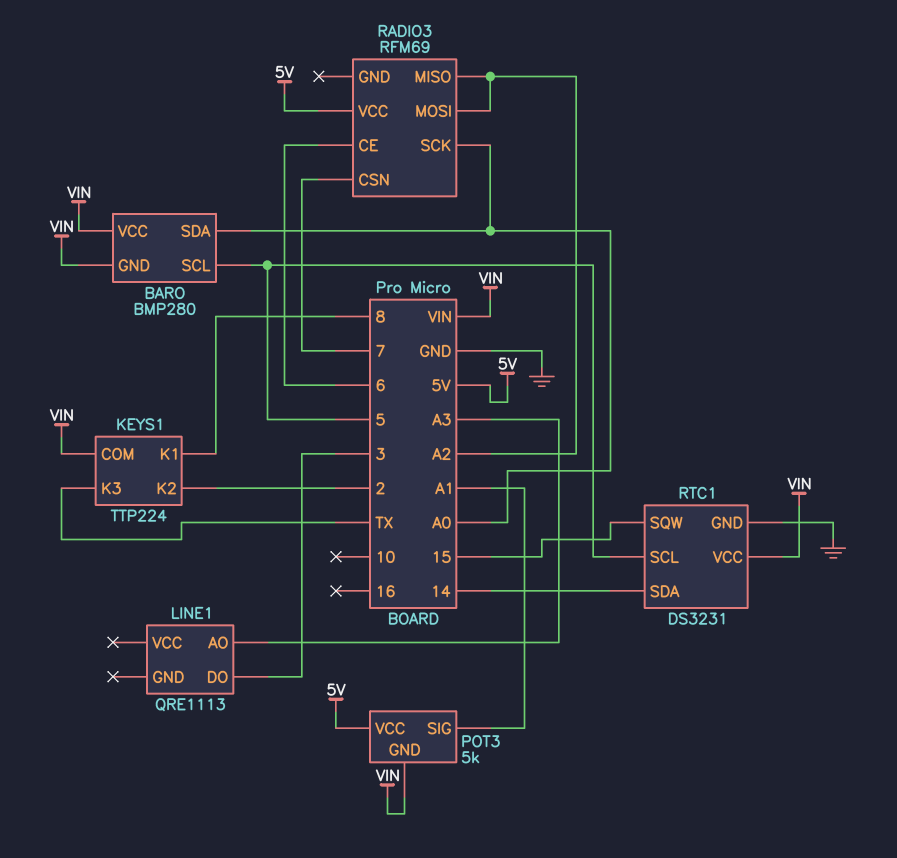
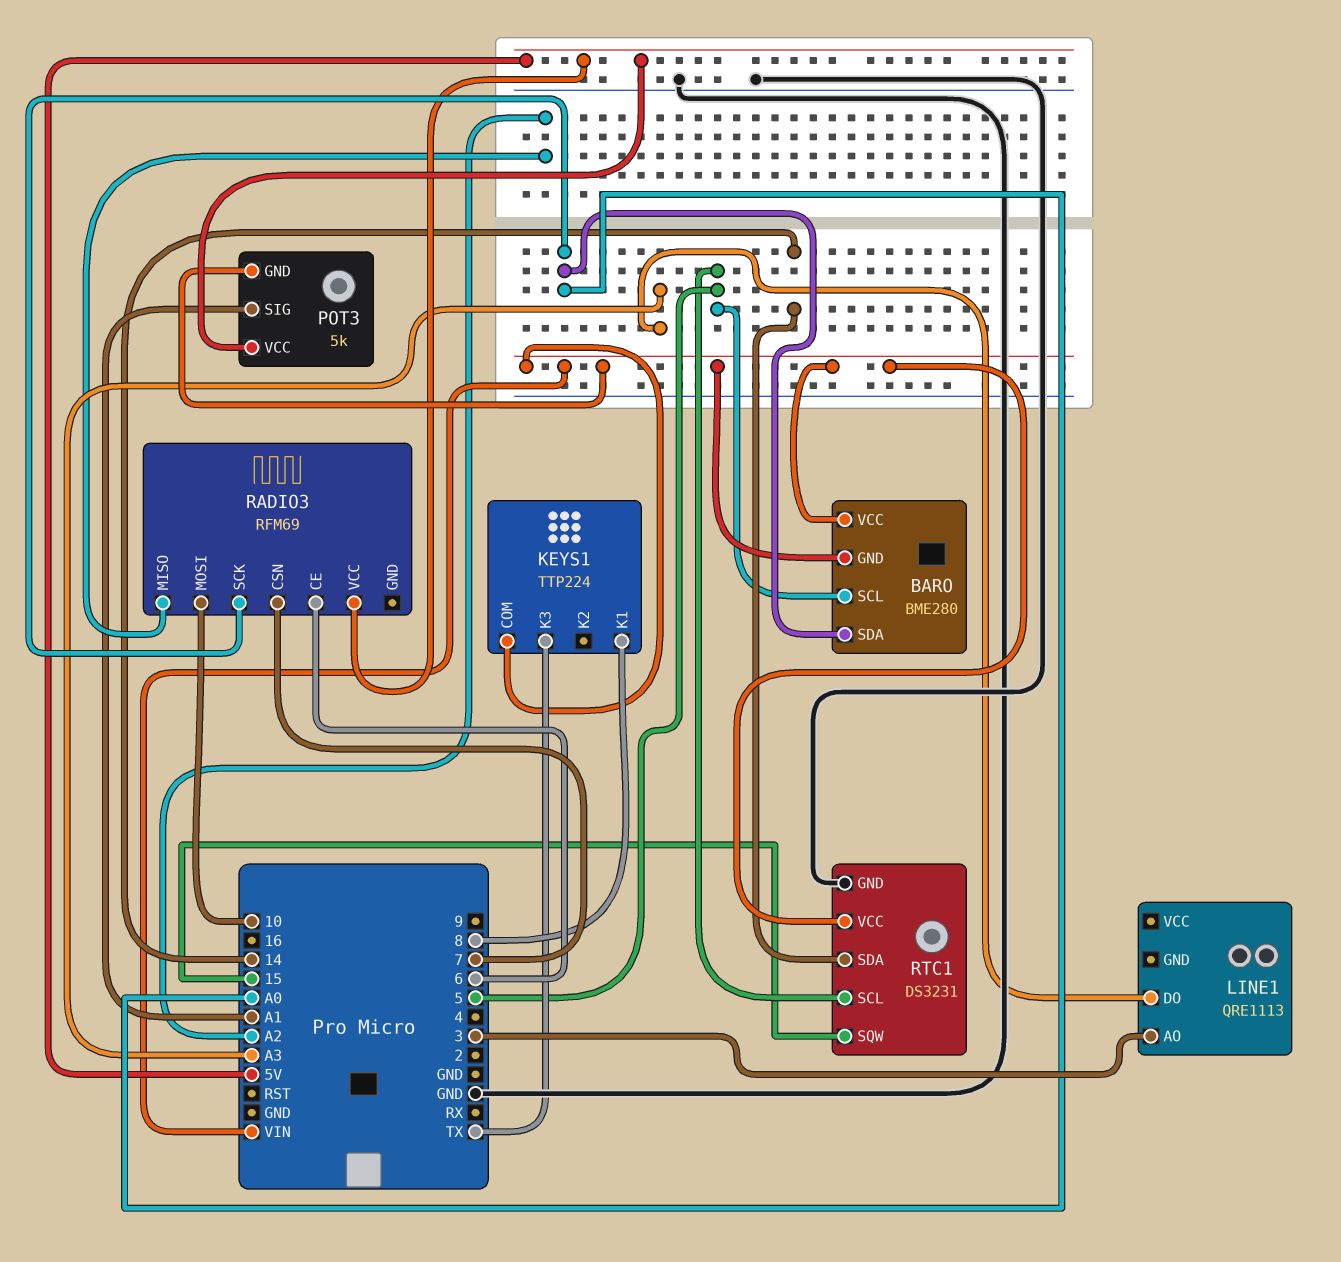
BARO: BMP280 -> BME280
KEYS1 pin K2: 2 -> none
LINE1 pin AO: A3 -> 3
LINE1 pin DO: 3 -> A3
RADIO3 pin MOSI: A2 -> 10

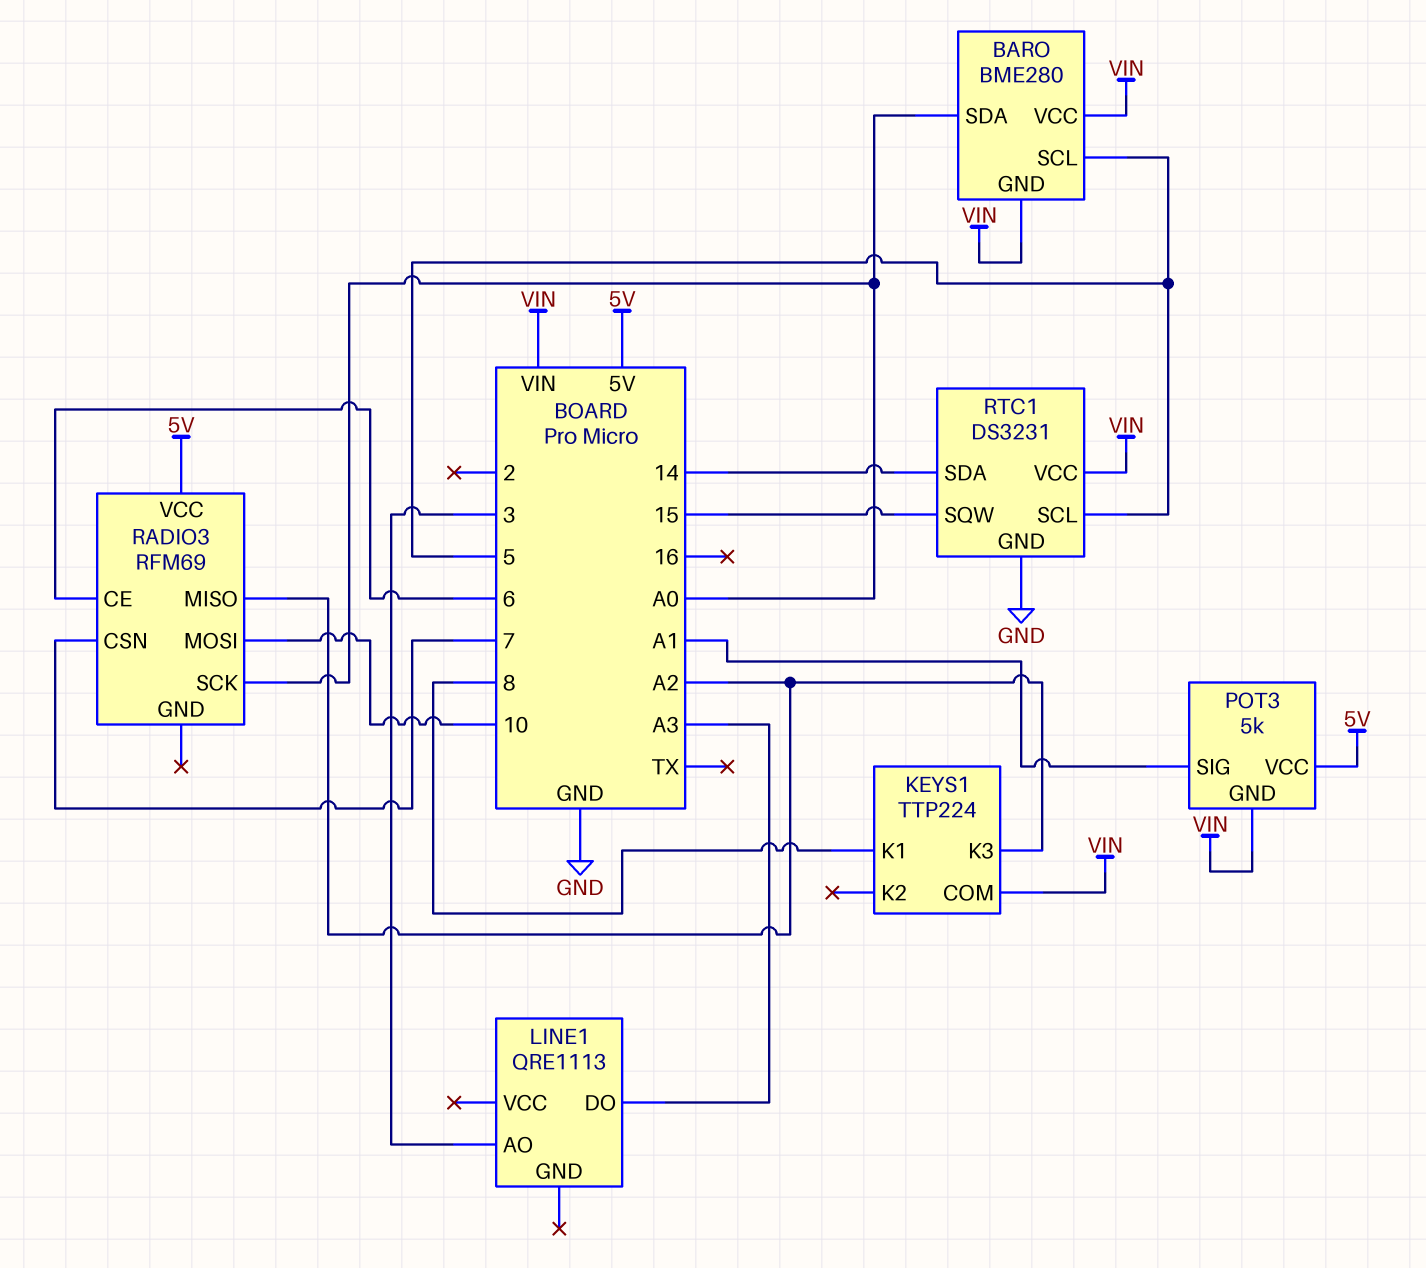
KEYS1 pin K3: TX -> A2

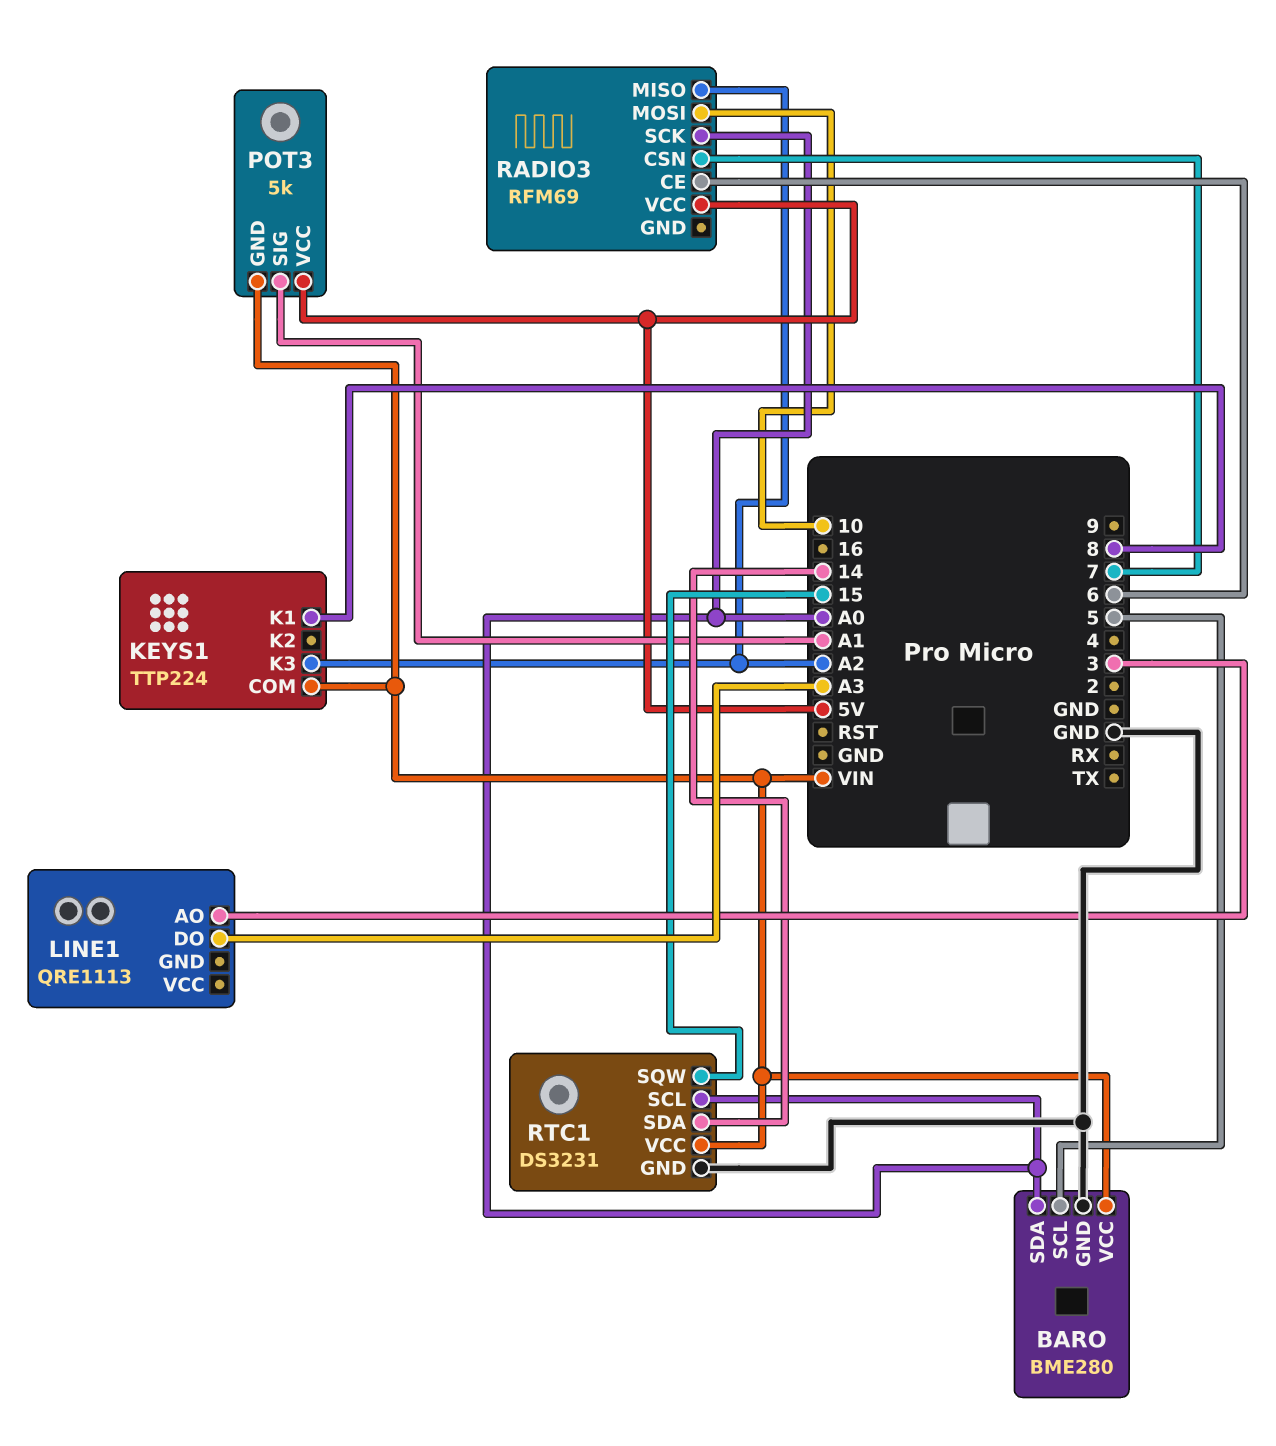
BARO pin GND: VIN -> GND
RTC1 pin SCL: 5 -> A0

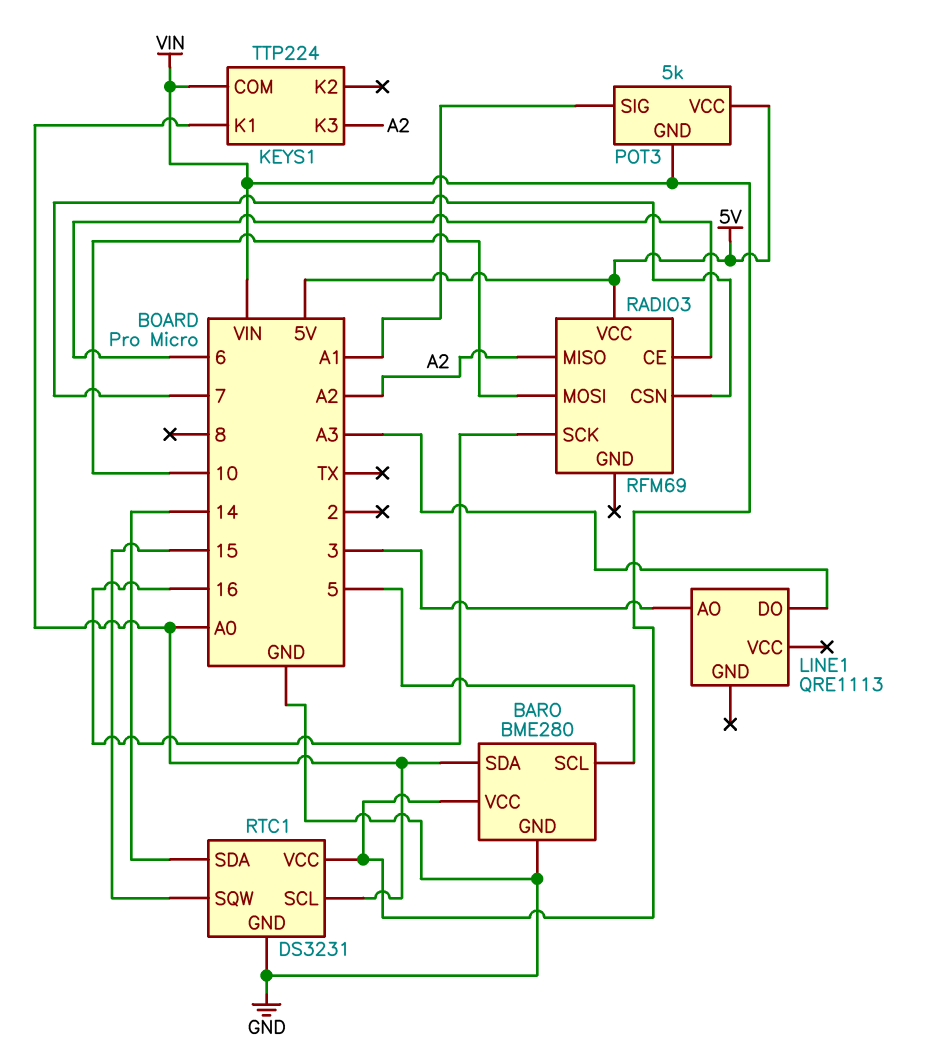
KEYS1 pin K1: 8 -> A0
RADIO3 pin SCK: A0 -> 16

